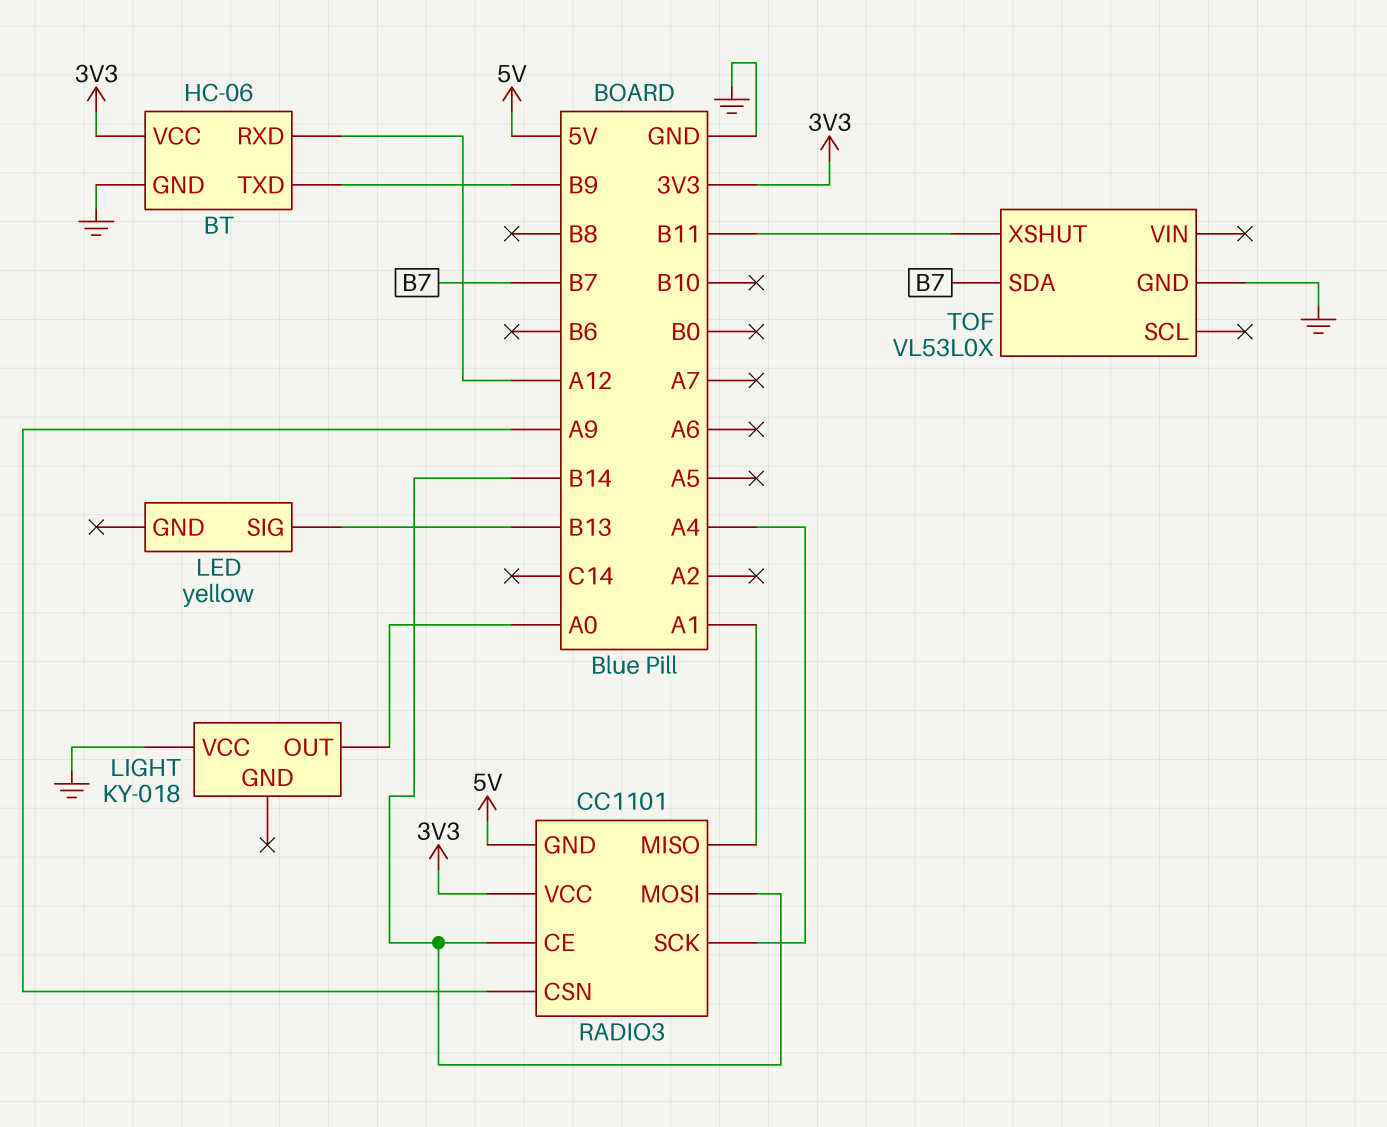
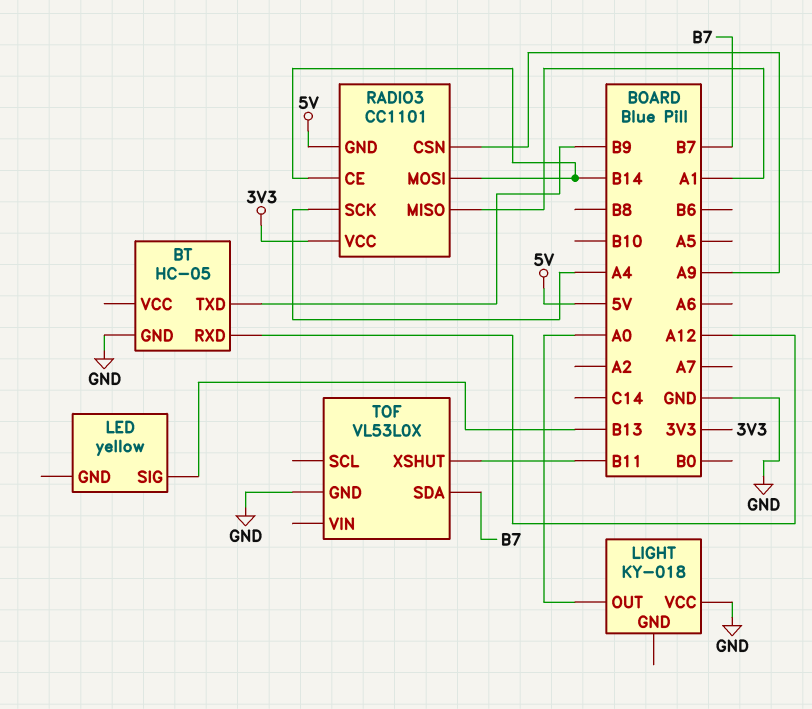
BT: HC-06 -> HC-05
BT pin VCC: 3V3 -> none

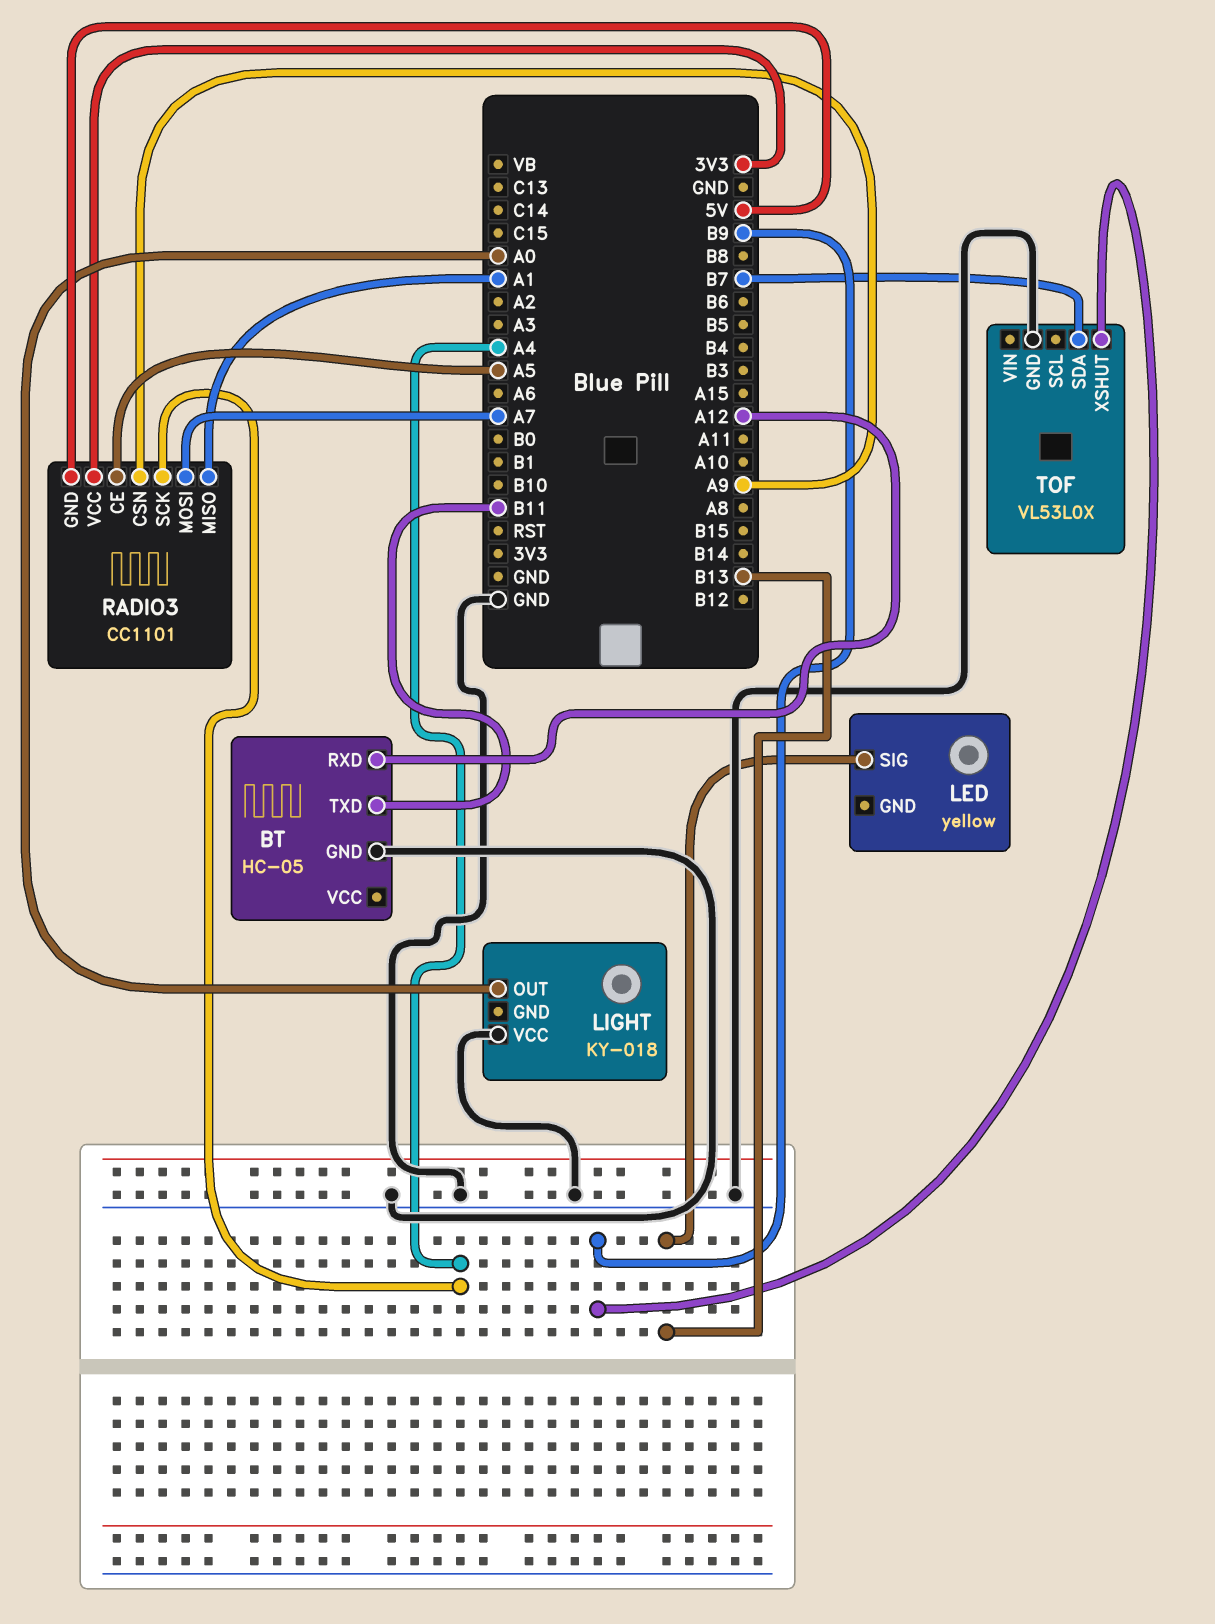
BT pin TXD: B9 -> B11
RADIO3 pin CE: B14 -> A5
RADIO3 pin MOSI: B14 -> A7
TOF pin XSHUT: B11 -> B9

